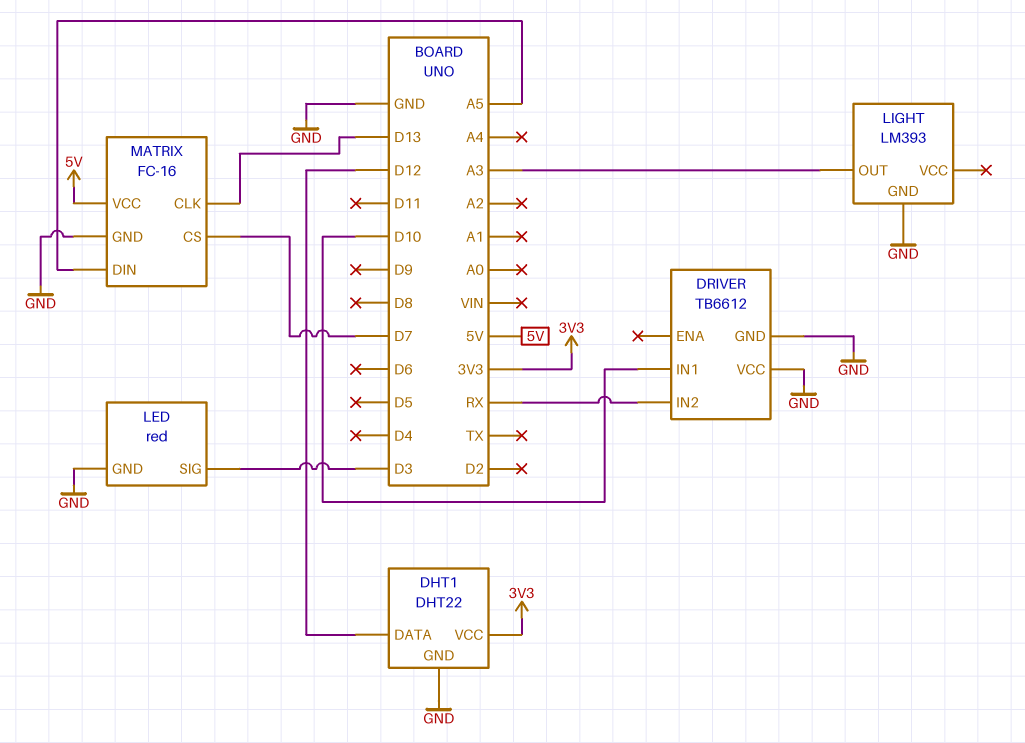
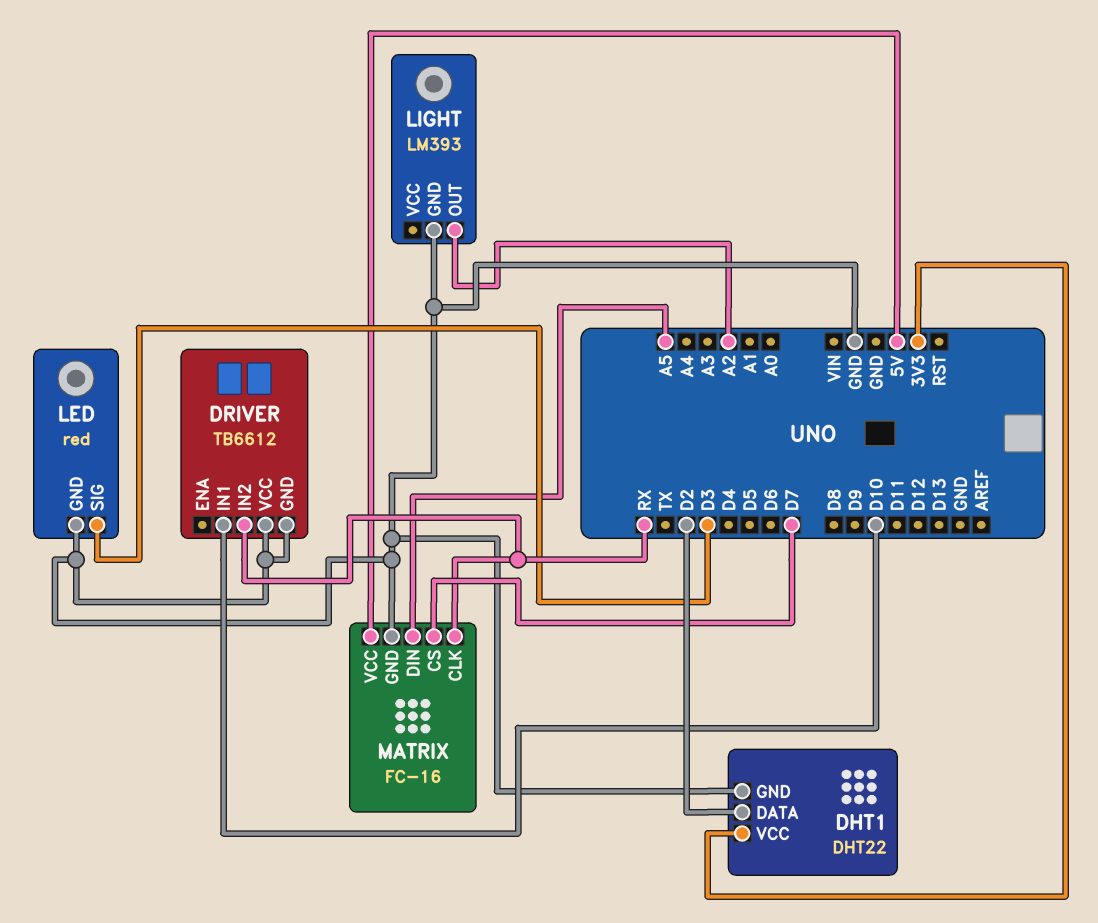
DHT1 pin DATA: D12 -> D2
LIGHT pin OUT: A3 -> A2
MATRIX pin CLK: D13 -> RX

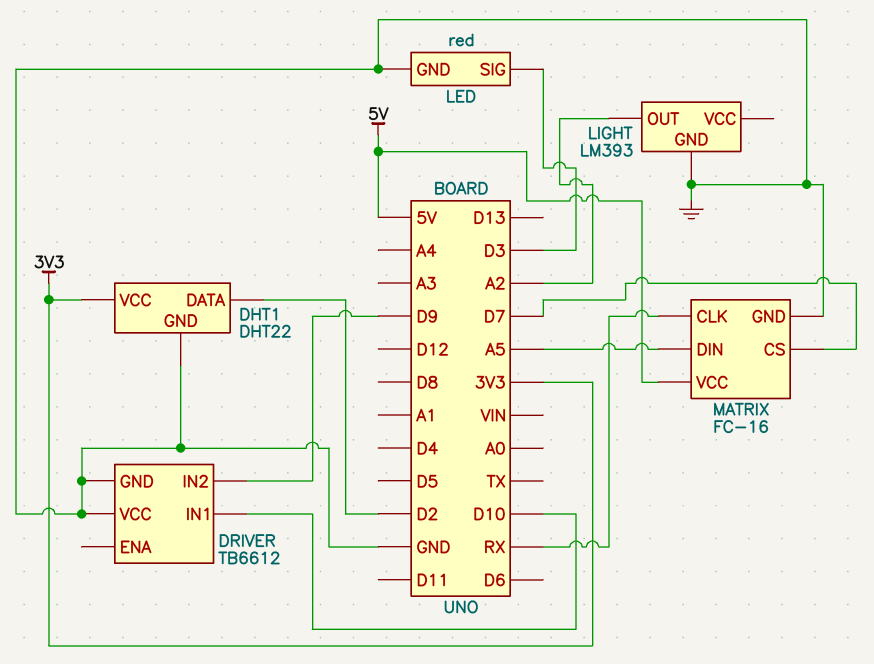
DRIVER pin IN2: RX -> D9

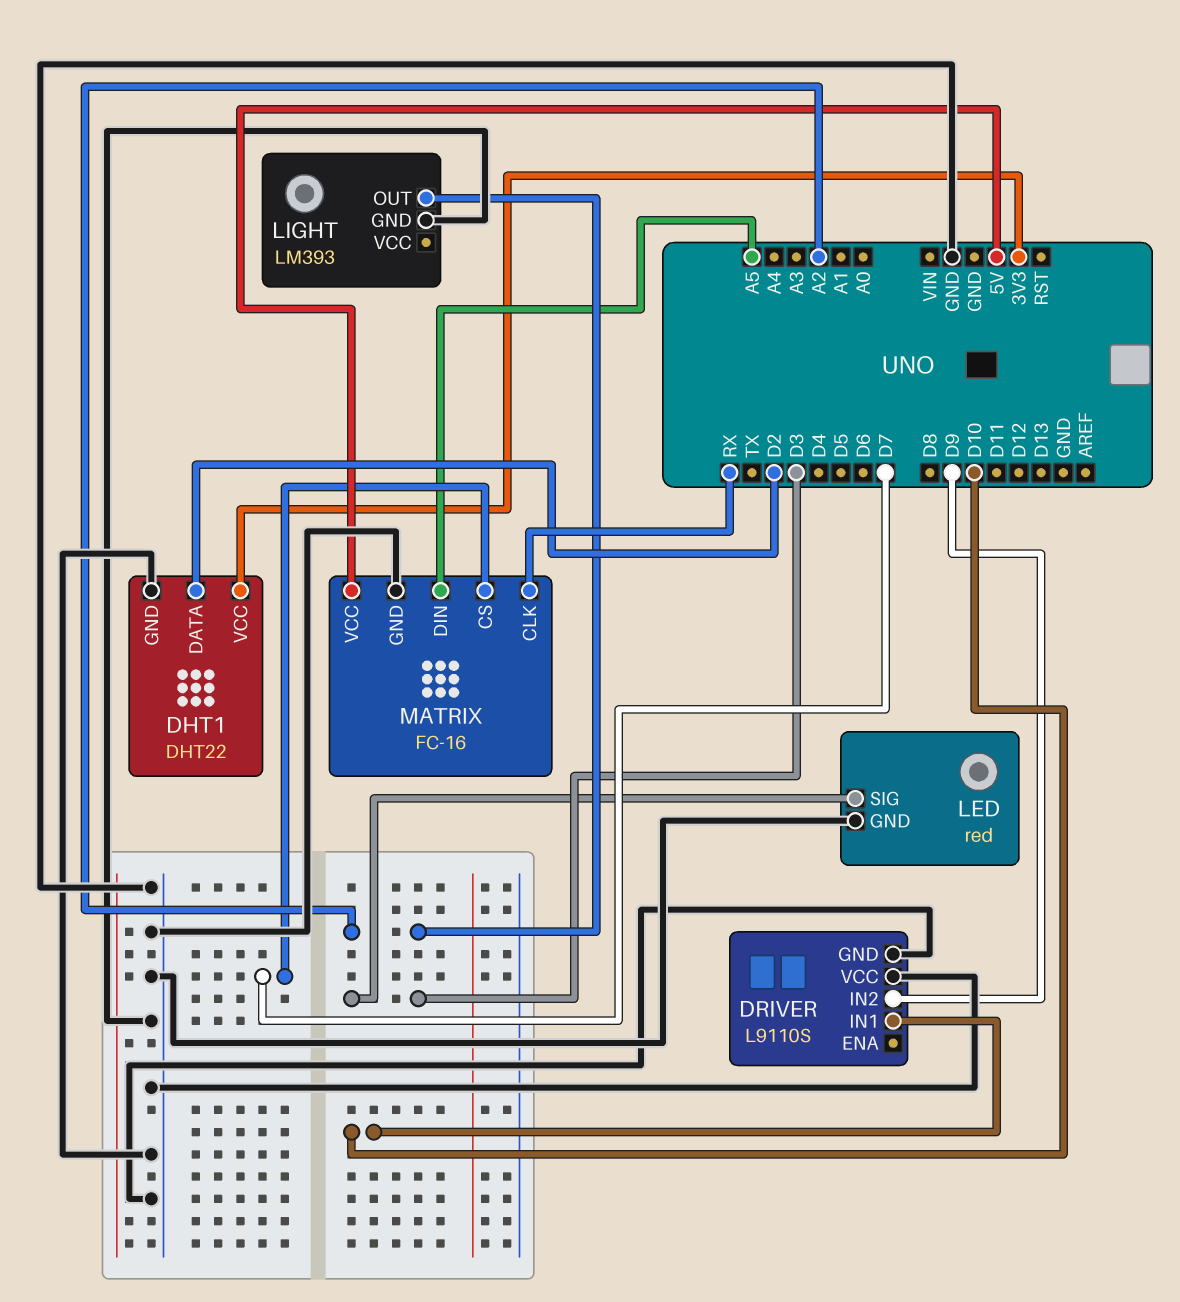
DRIVER: TB6612 -> L9110S

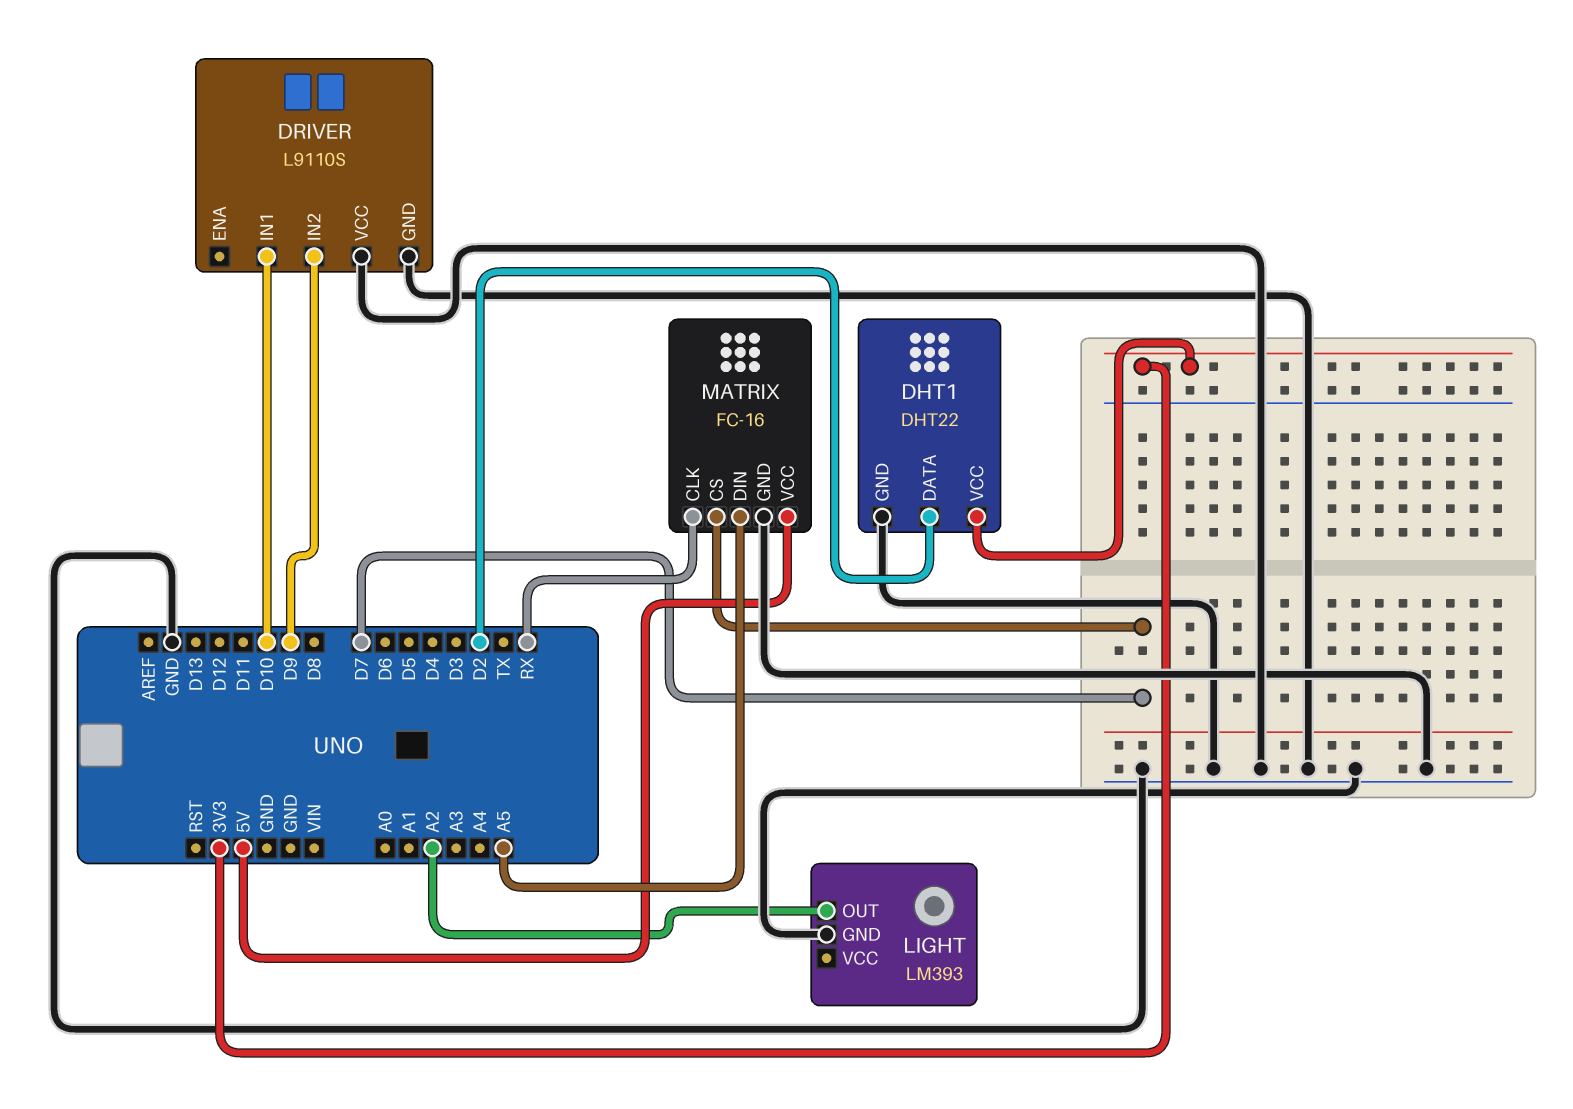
LED: red -> none
LED pin GND: GND -> none
LED pin SIG: D3 -> none

